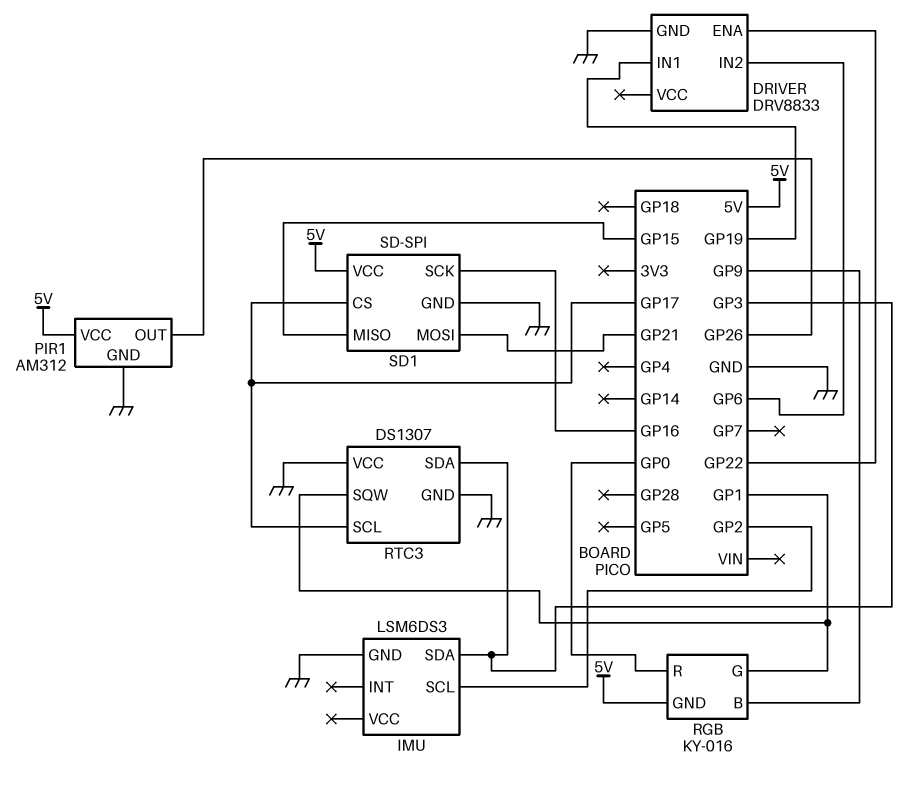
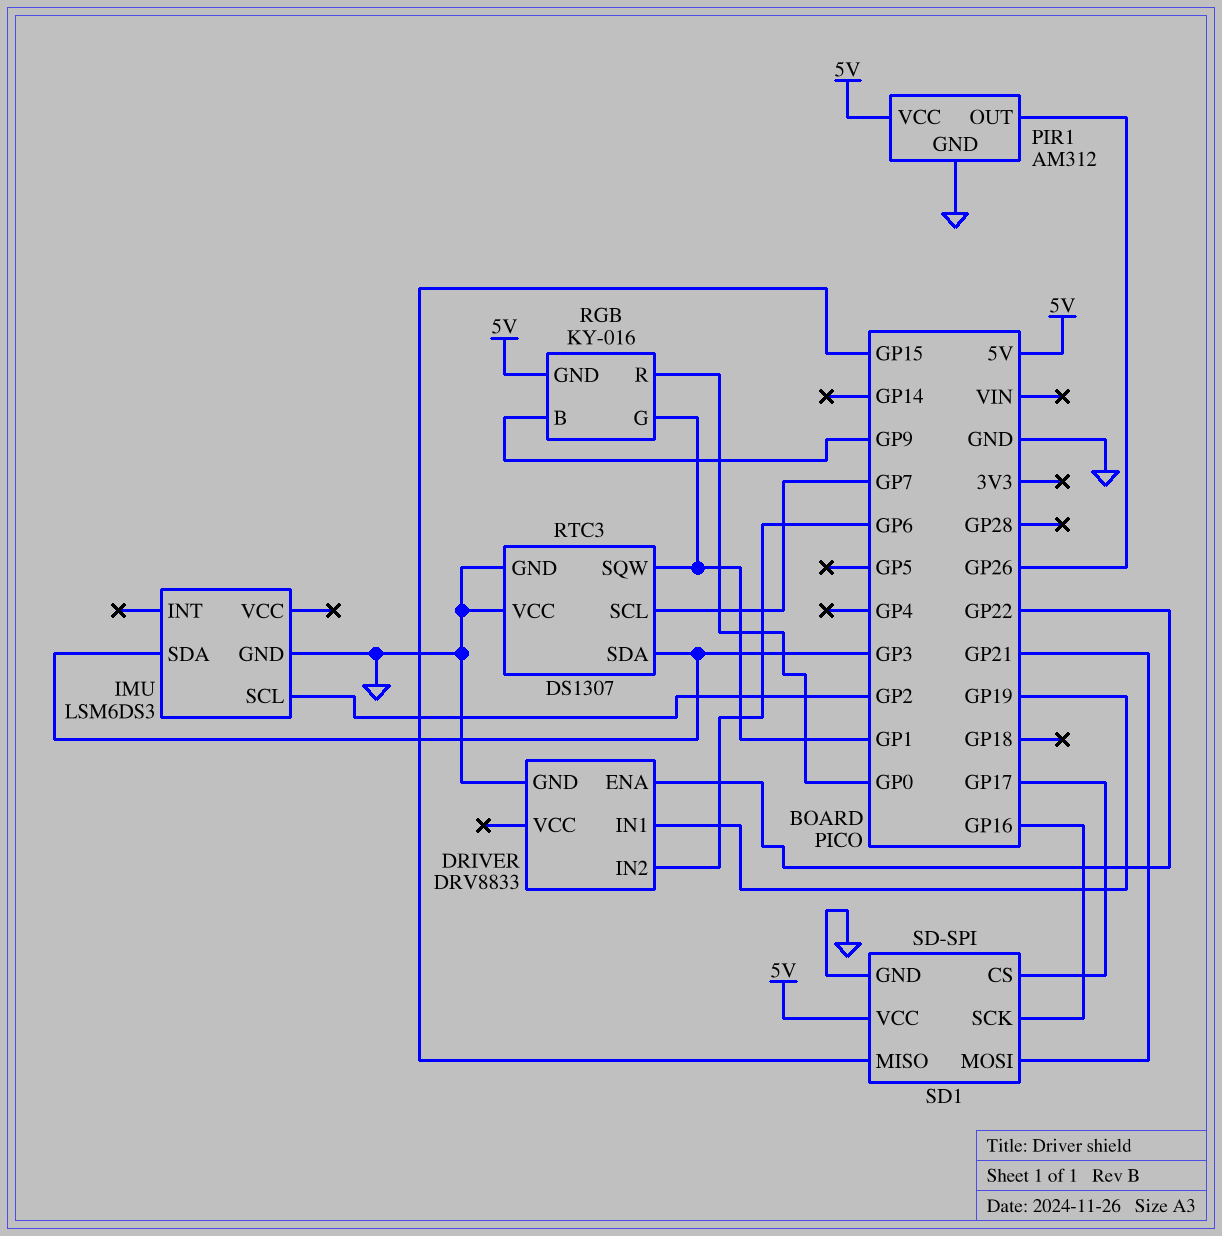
RTC3 pin SCL: GP17 -> GP7

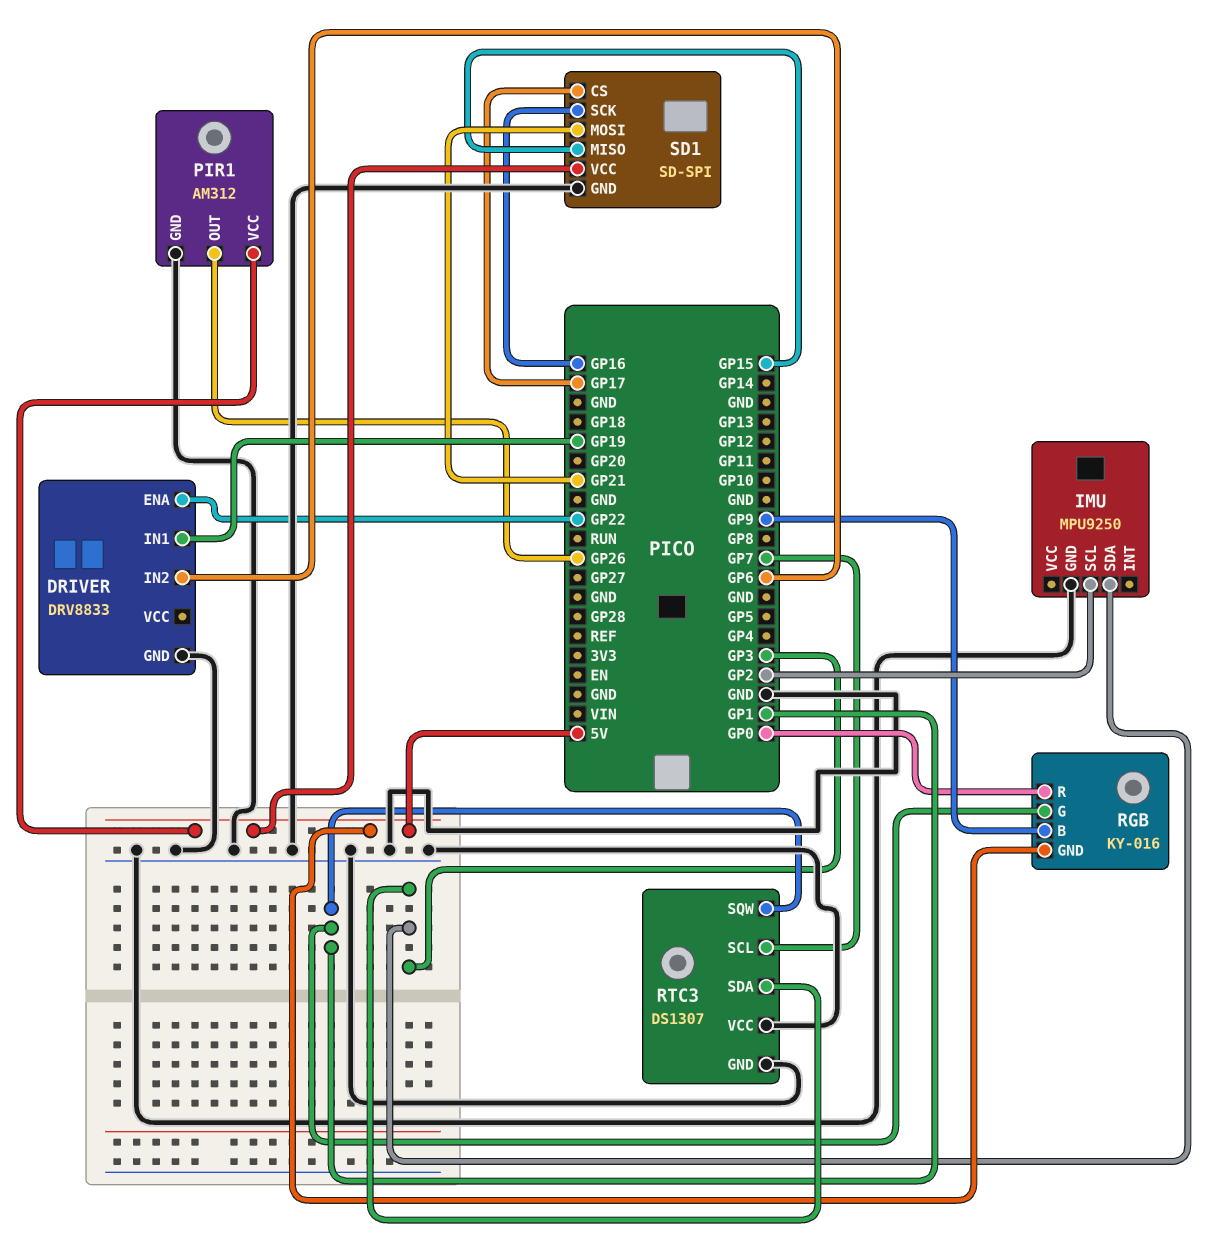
IMU: LSM6DS3 -> MPU9250

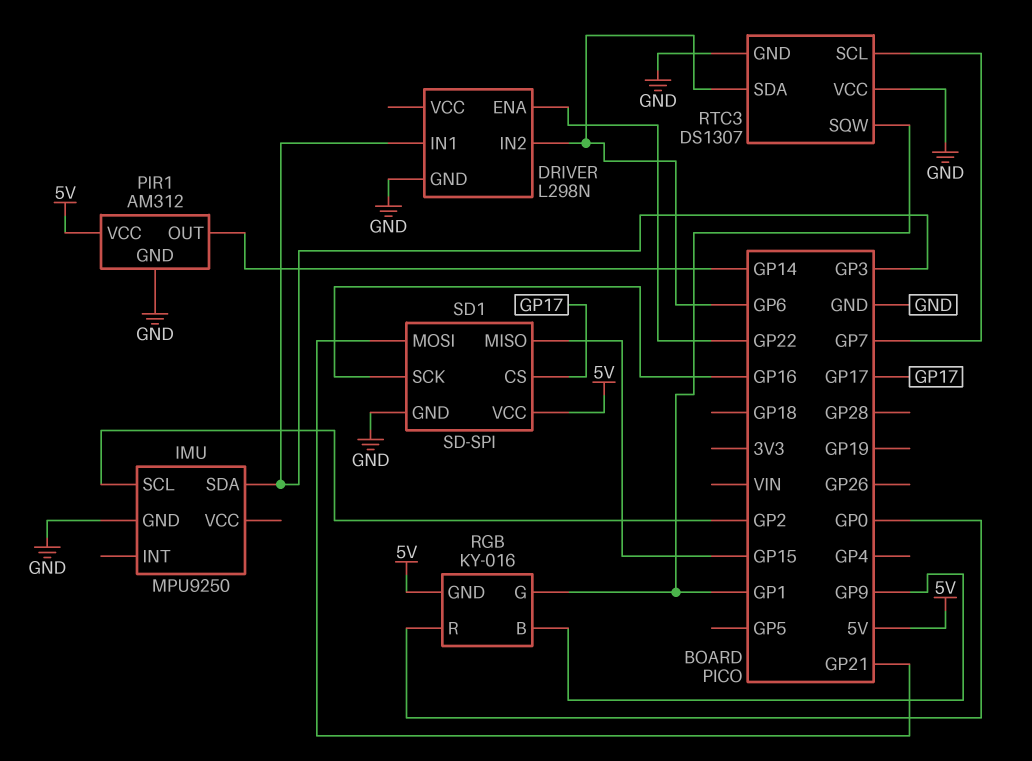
DRIVER: DRV8833 -> L298N
DRIVER pin IN1: GP19 -> GP3
PIR1 pin OUT: GP26 -> GP14
RTC3 pin SDA: GP3 -> GP6

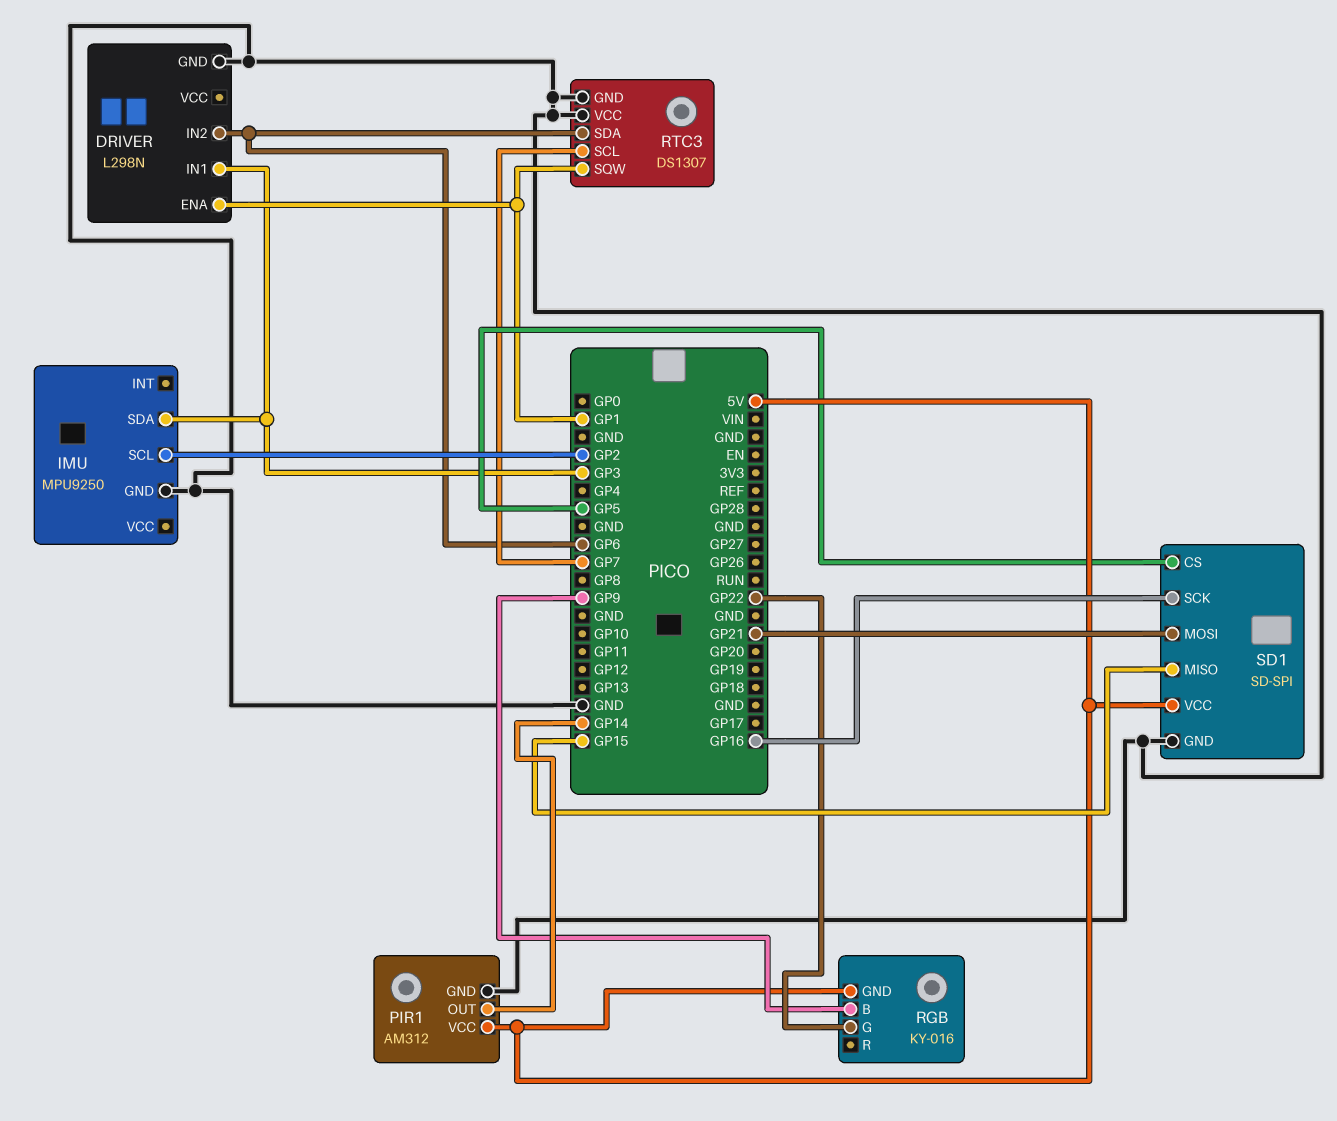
DRIVER pin ENA: GP22 -> GP1
RGB pin G: GP1 -> GP22
RGB pin R: GP0 -> none
SD1 pin CS: GP17 -> GP5

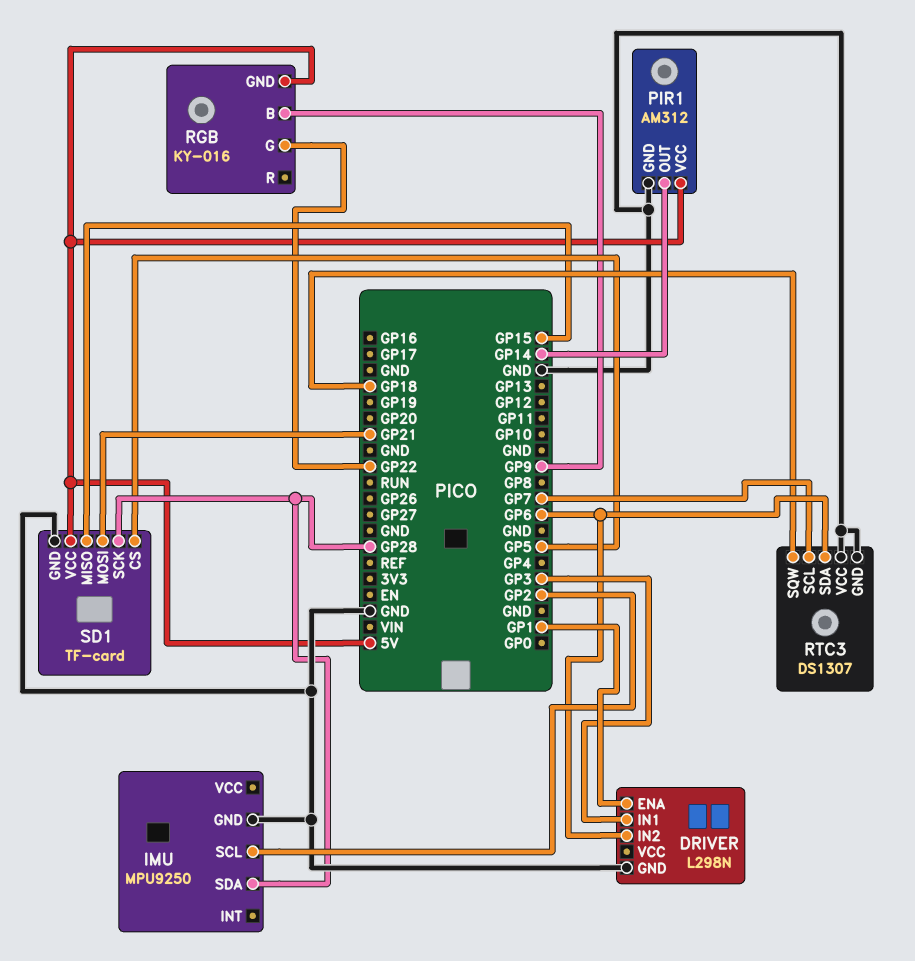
IMU pin SDA: GP3 -> GP28
RTC3 pin SQW: GP1 -> GP18
SD1: SD-SPI -> TF-card
SD1 pin SCK: GP16 -> GP28

